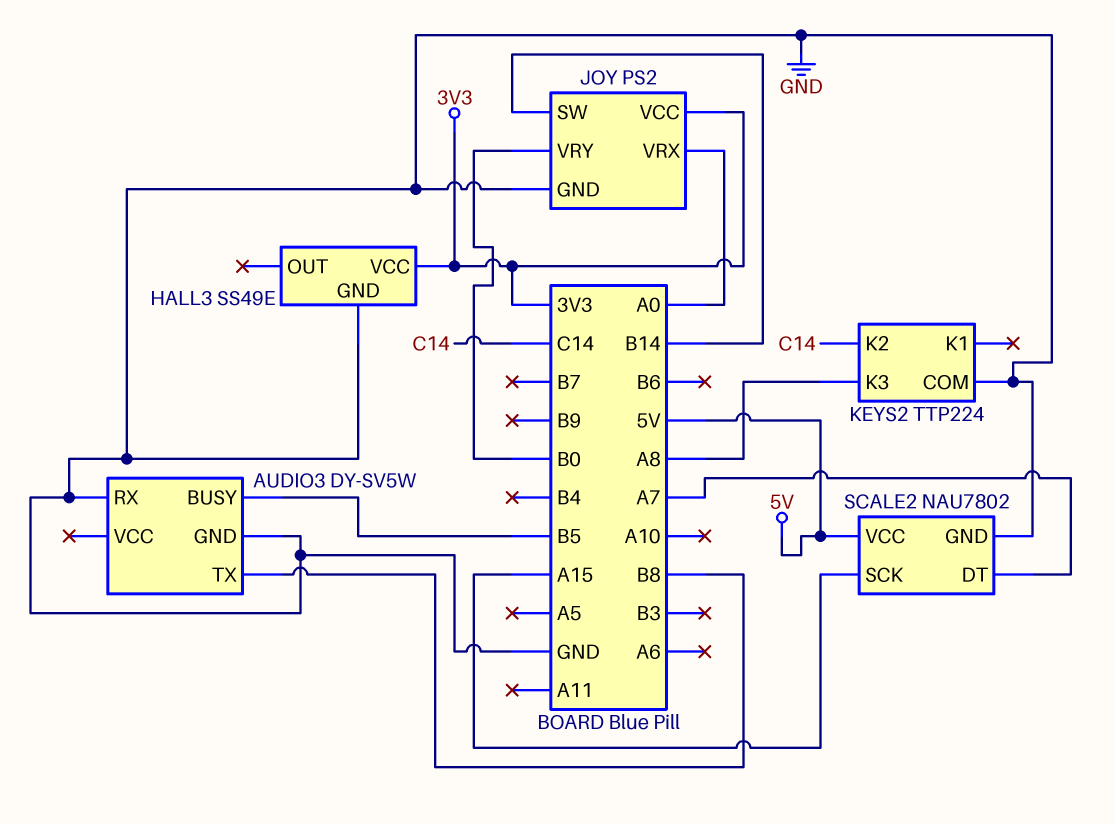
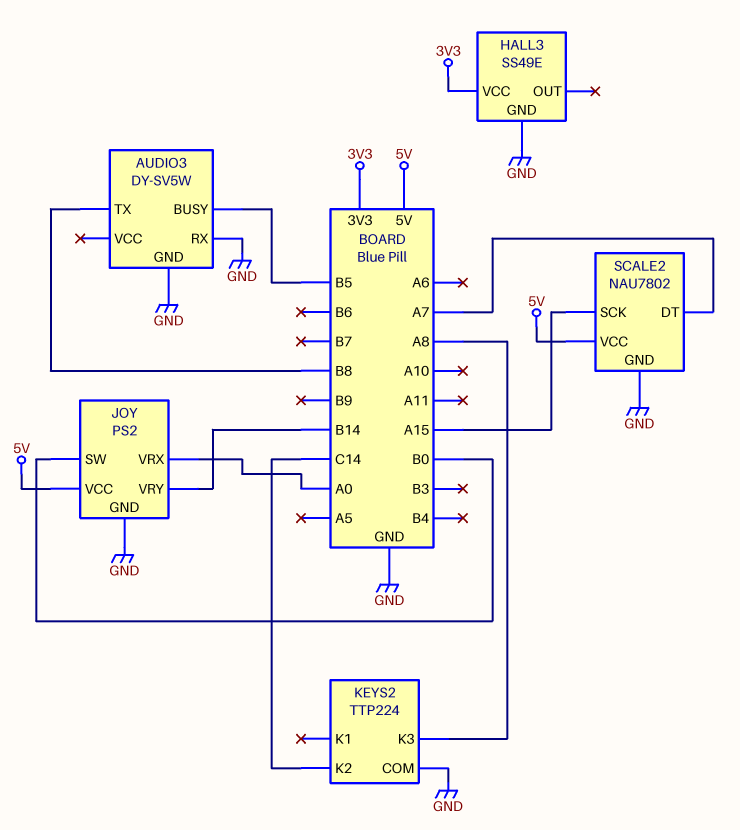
JOY pin SW: B14 -> B0
JOY pin VCC: 3V3 -> 5V
JOY pin VRY: B0 -> B14

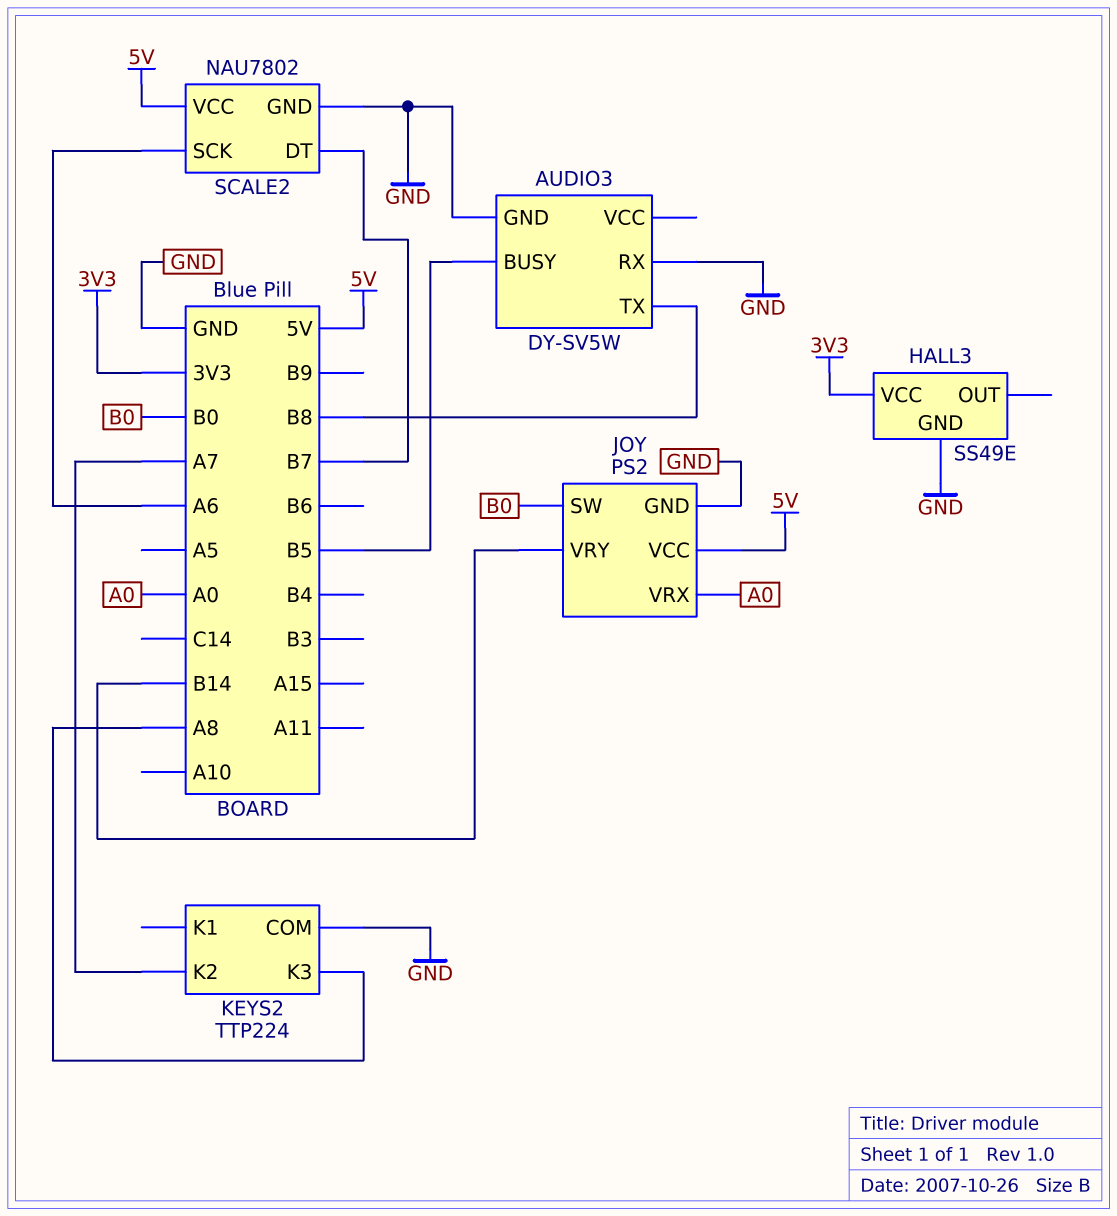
KEYS2 pin K2: C14 -> A7
SCALE2 pin DT: A7 -> B7
SCALE2 pin SCK: A15 -> A6

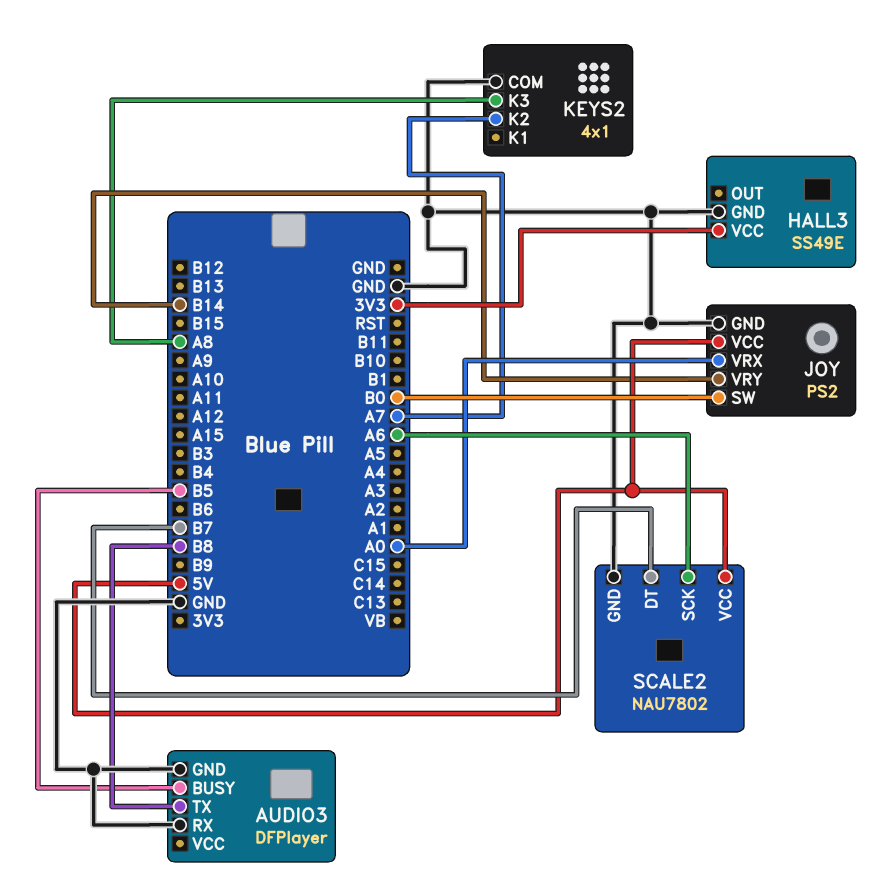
AUDIO3: DY-SV5W -> DFPlayer
KEYS2: TTP224 -> 4x1

